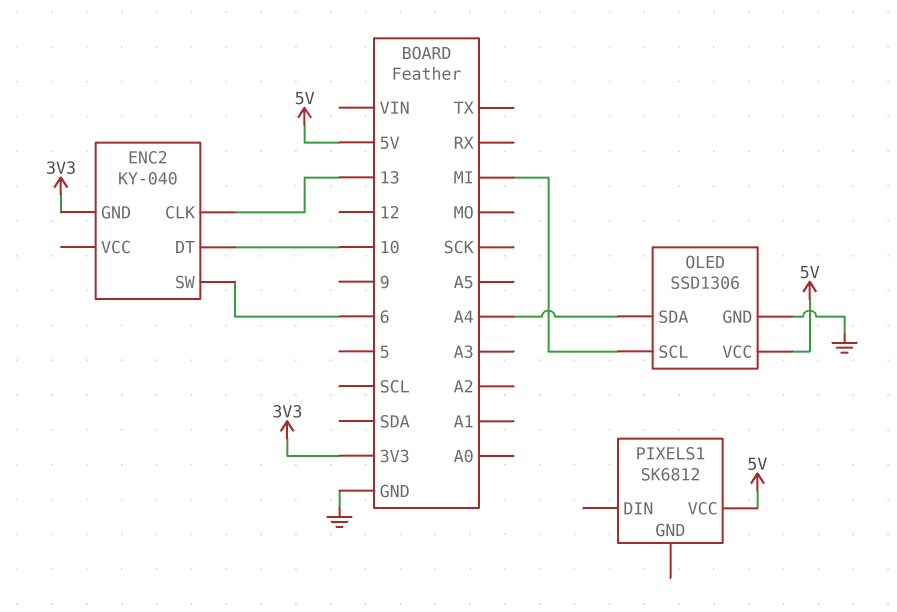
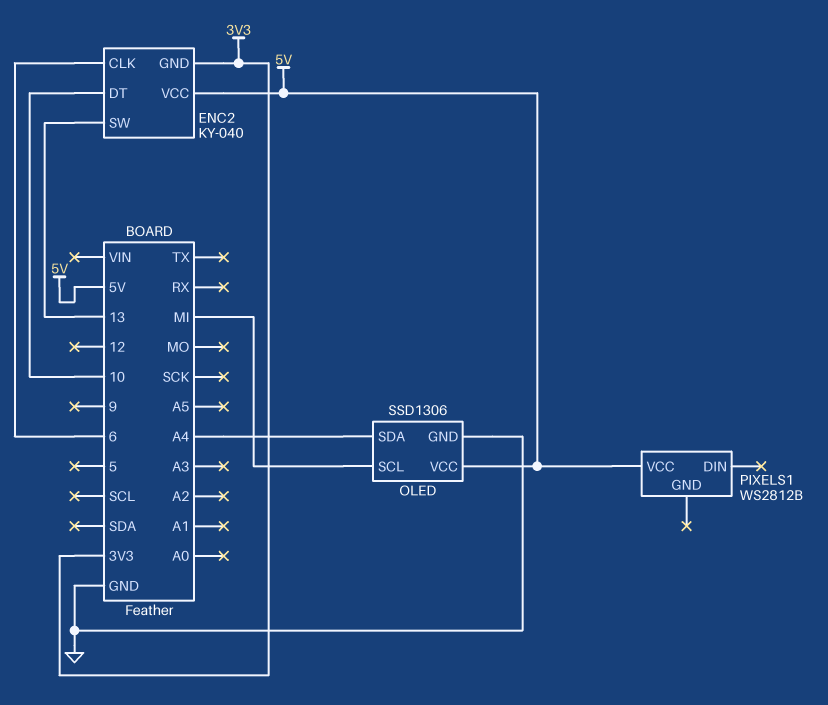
ENC2 pin CLK: 13 -> 6
ENC2 pin SW: 6 -> 13
ENC2 pin VCC: none -> 5V
PIXELS1: SK6812 -> WS2812B

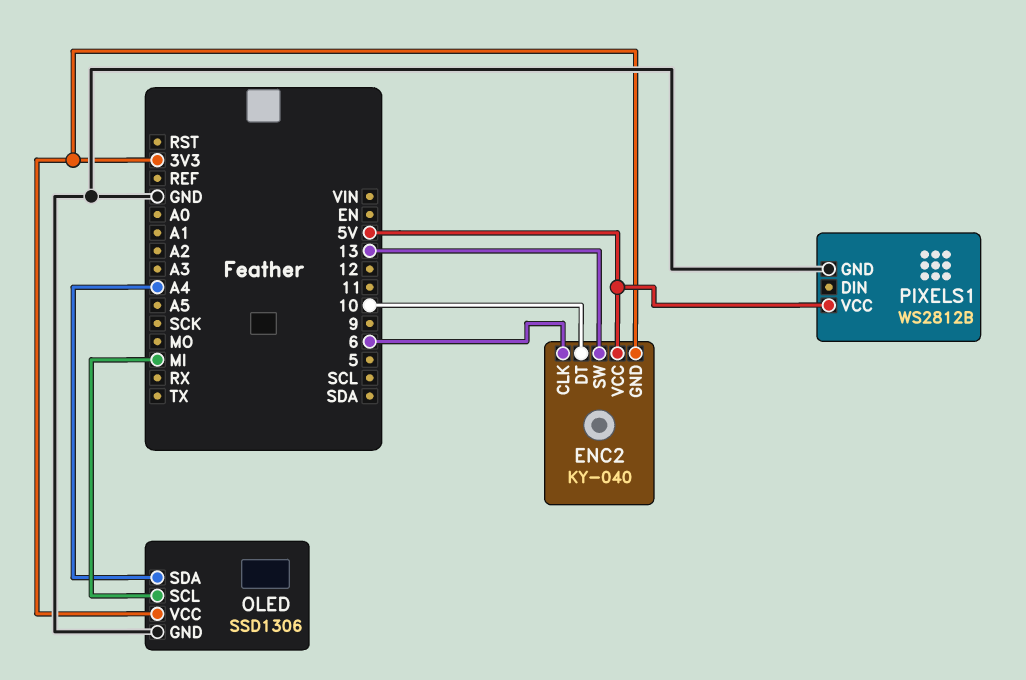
OLED pin VCC: 5V -> 3V3
PIXELS1 pin GND: none -> GND

